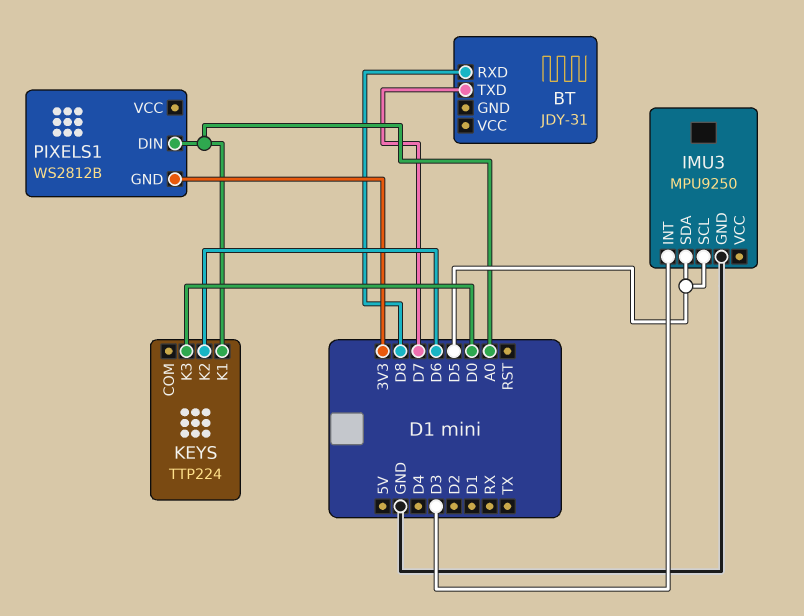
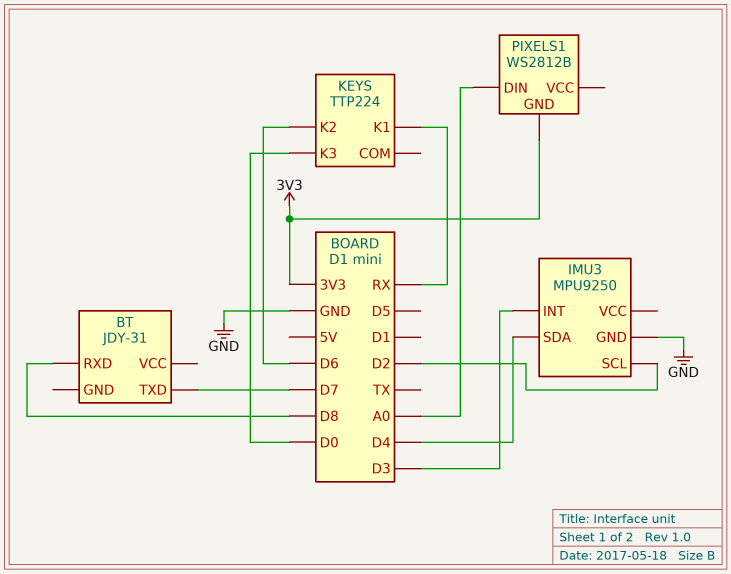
IMU3 pin SCL: D5 -> D2
IMU3 pin SDA: D5 -> D4
KEYS pin K1: A0 -> RX

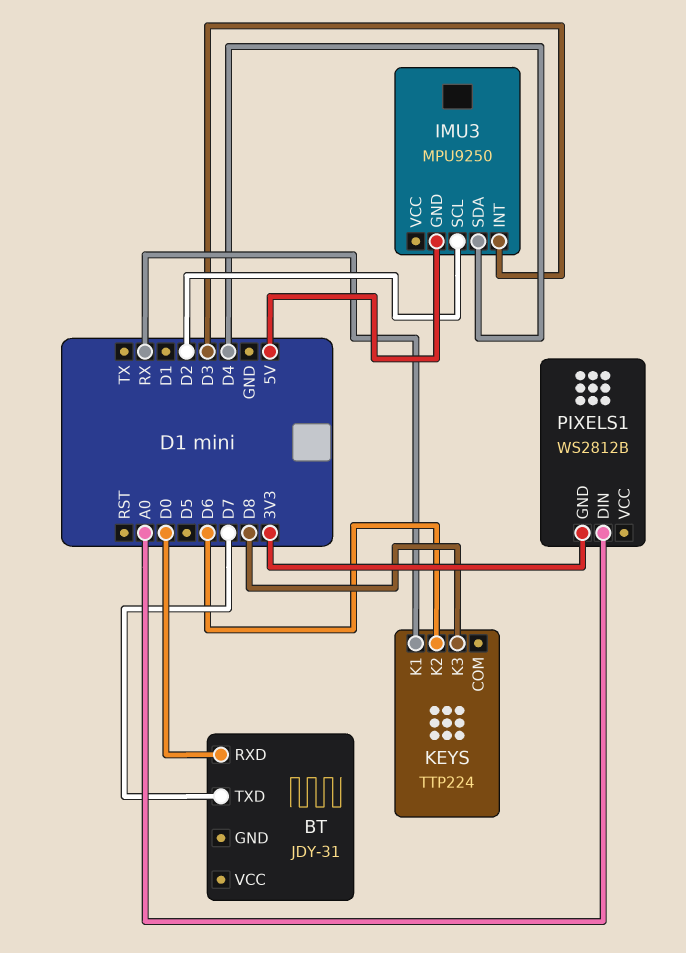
BT pin RXD: D8 -> D0
IMU3 pin GND: GND -> 5V
KEYS pin K3: D0 -> D8

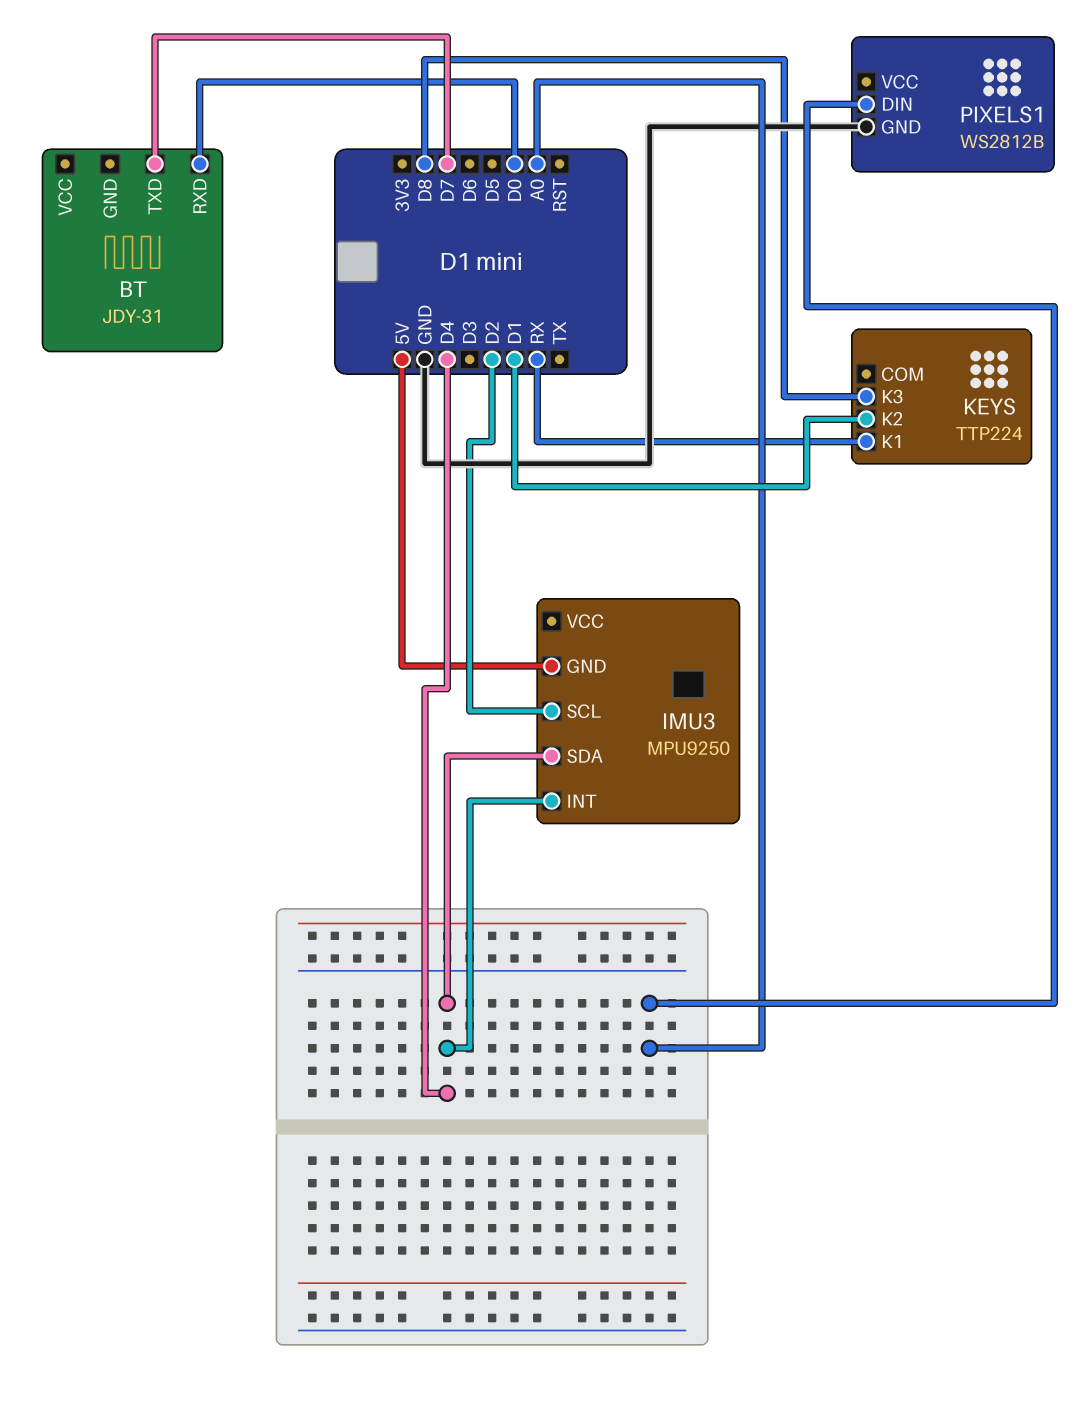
IMU3 pin INT: D3 -> D4
KEYS pin K2: D6 -> D1
PIXELS1 pin GND: 3V3 -> GND

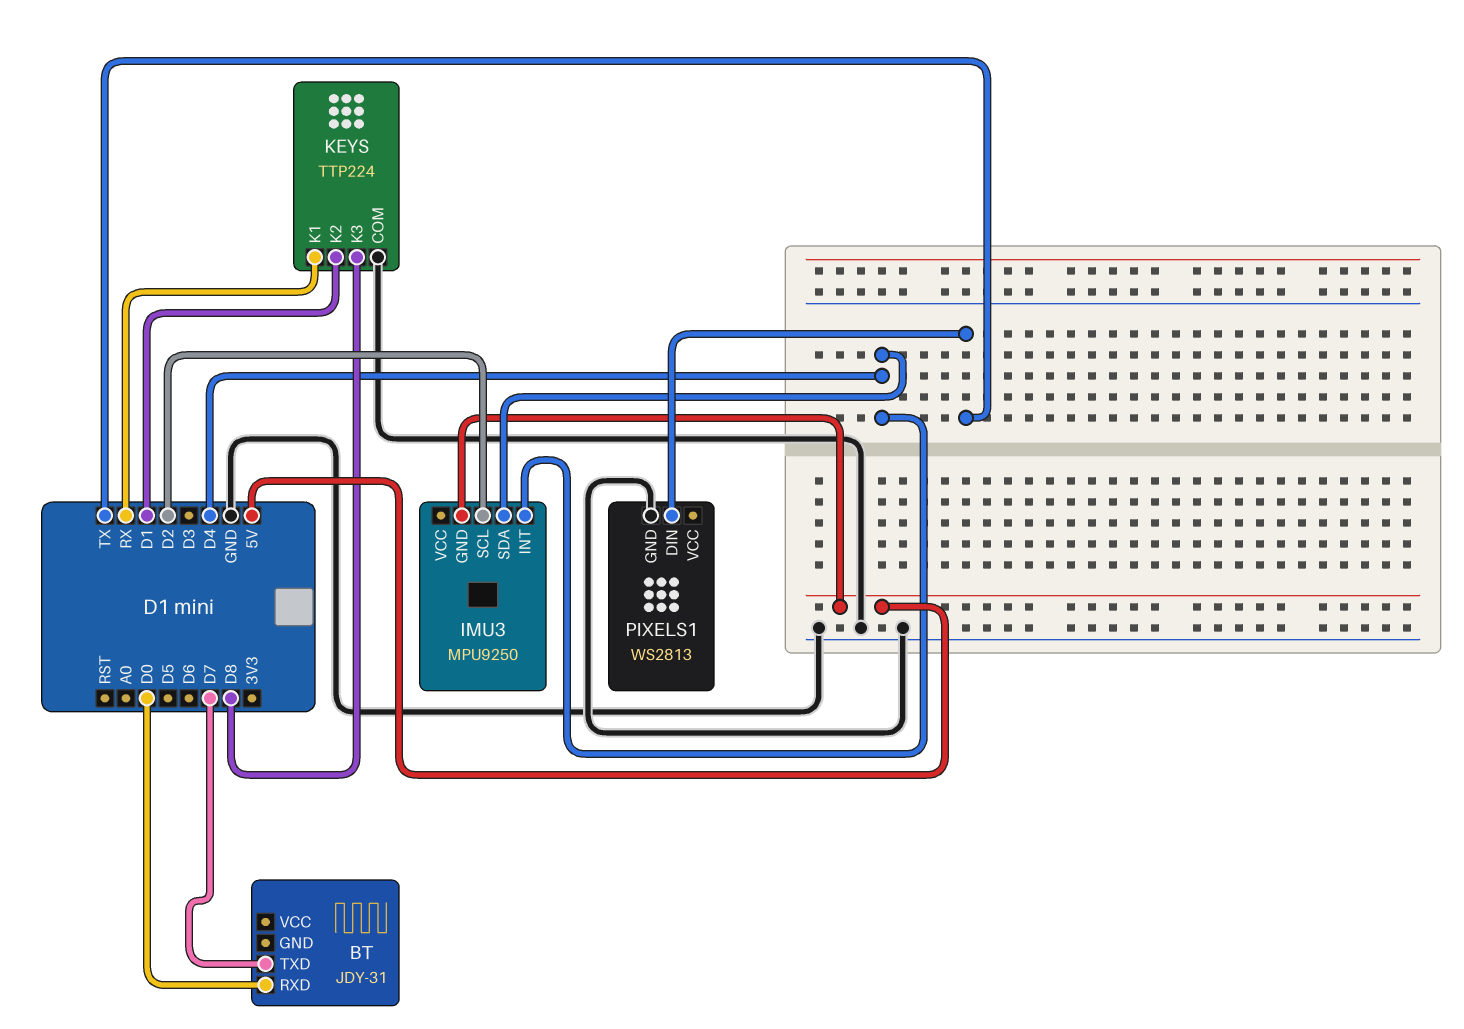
KEYS pin COM: none -> GND
PIXELS1: WS2812B -> WS2813
PIXELS1 pin DIN: A0 -> TX

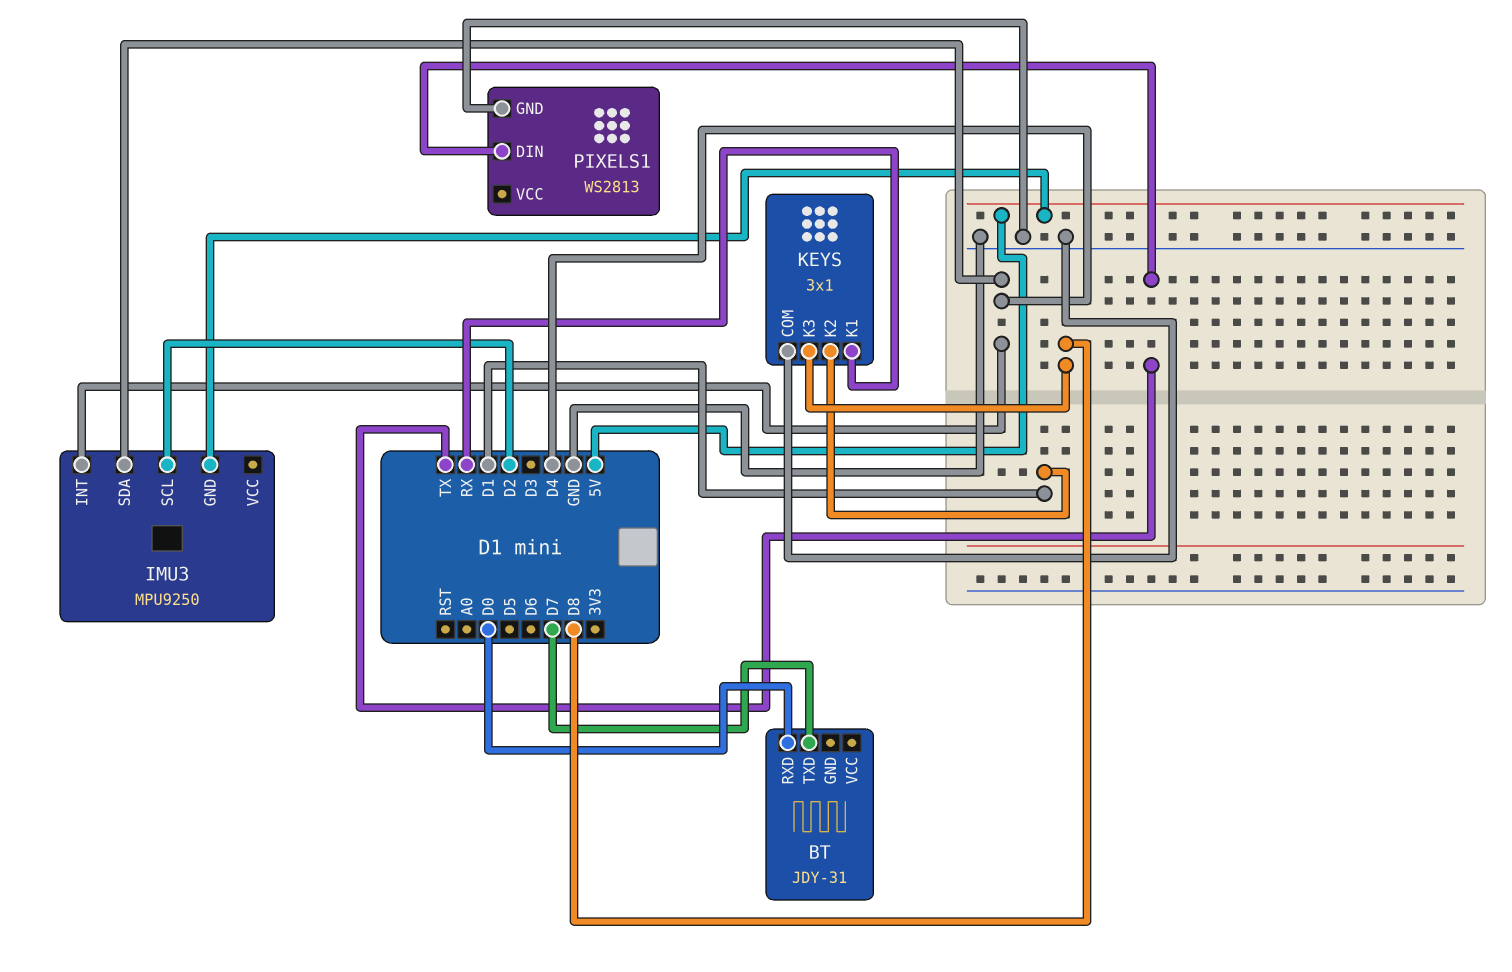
KEYS: TTP224 -> 3x1

